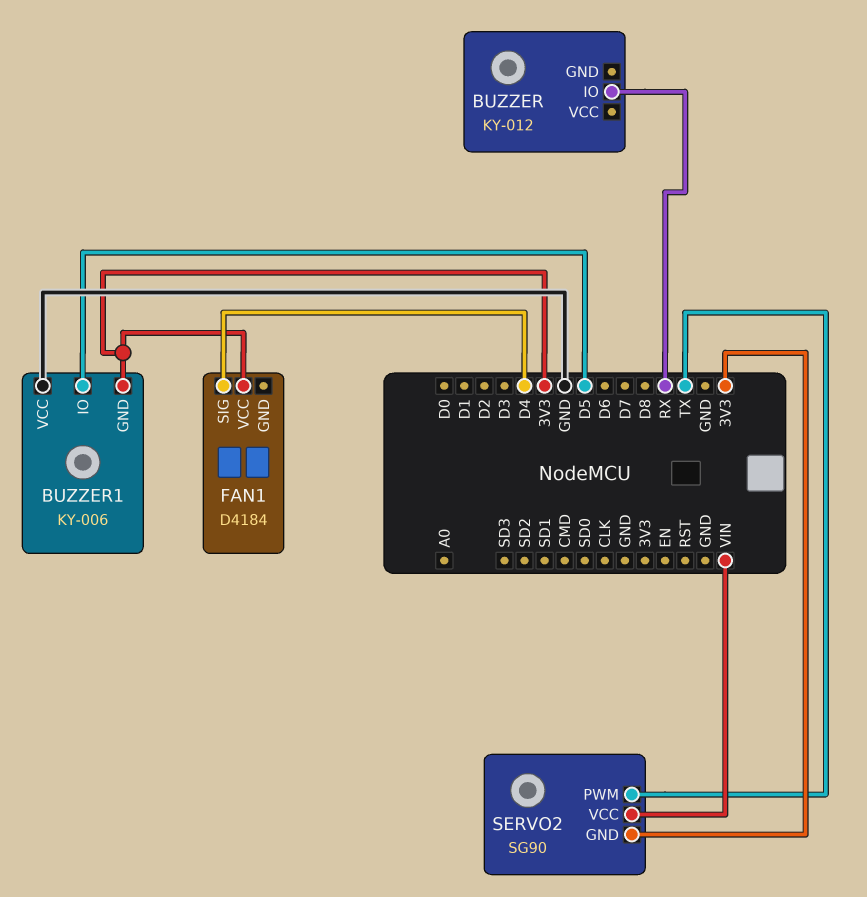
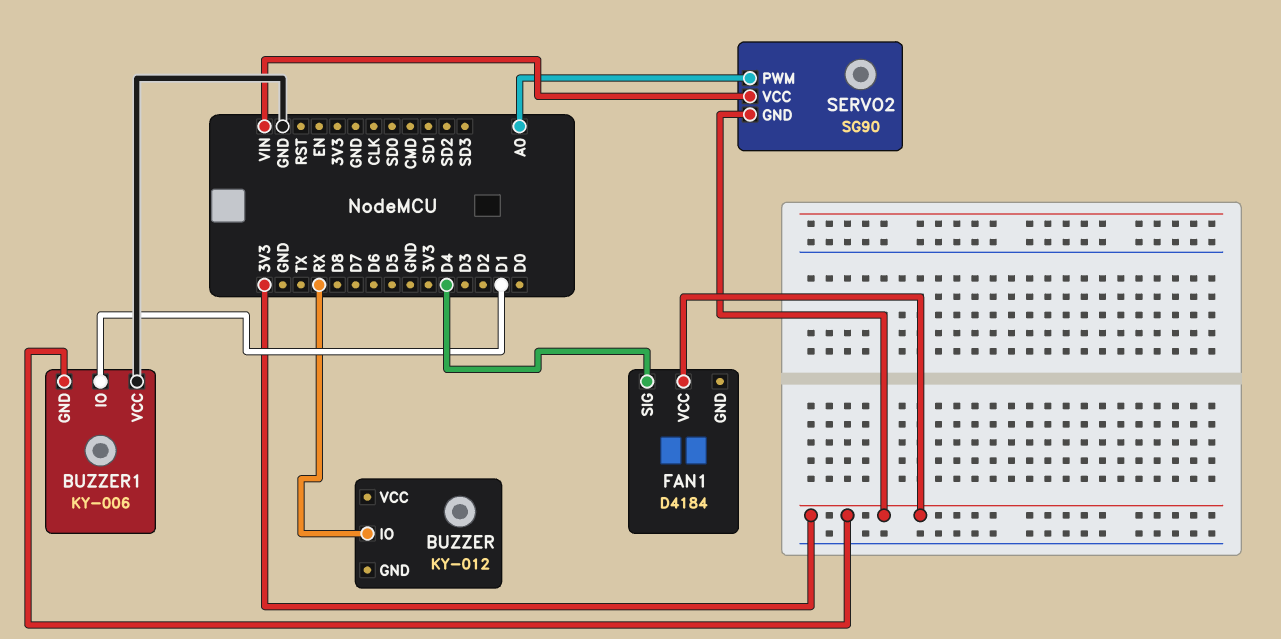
BUZZER1 pin IO: D5 -> D1
SERVO2 pin PWM: TX -> A0

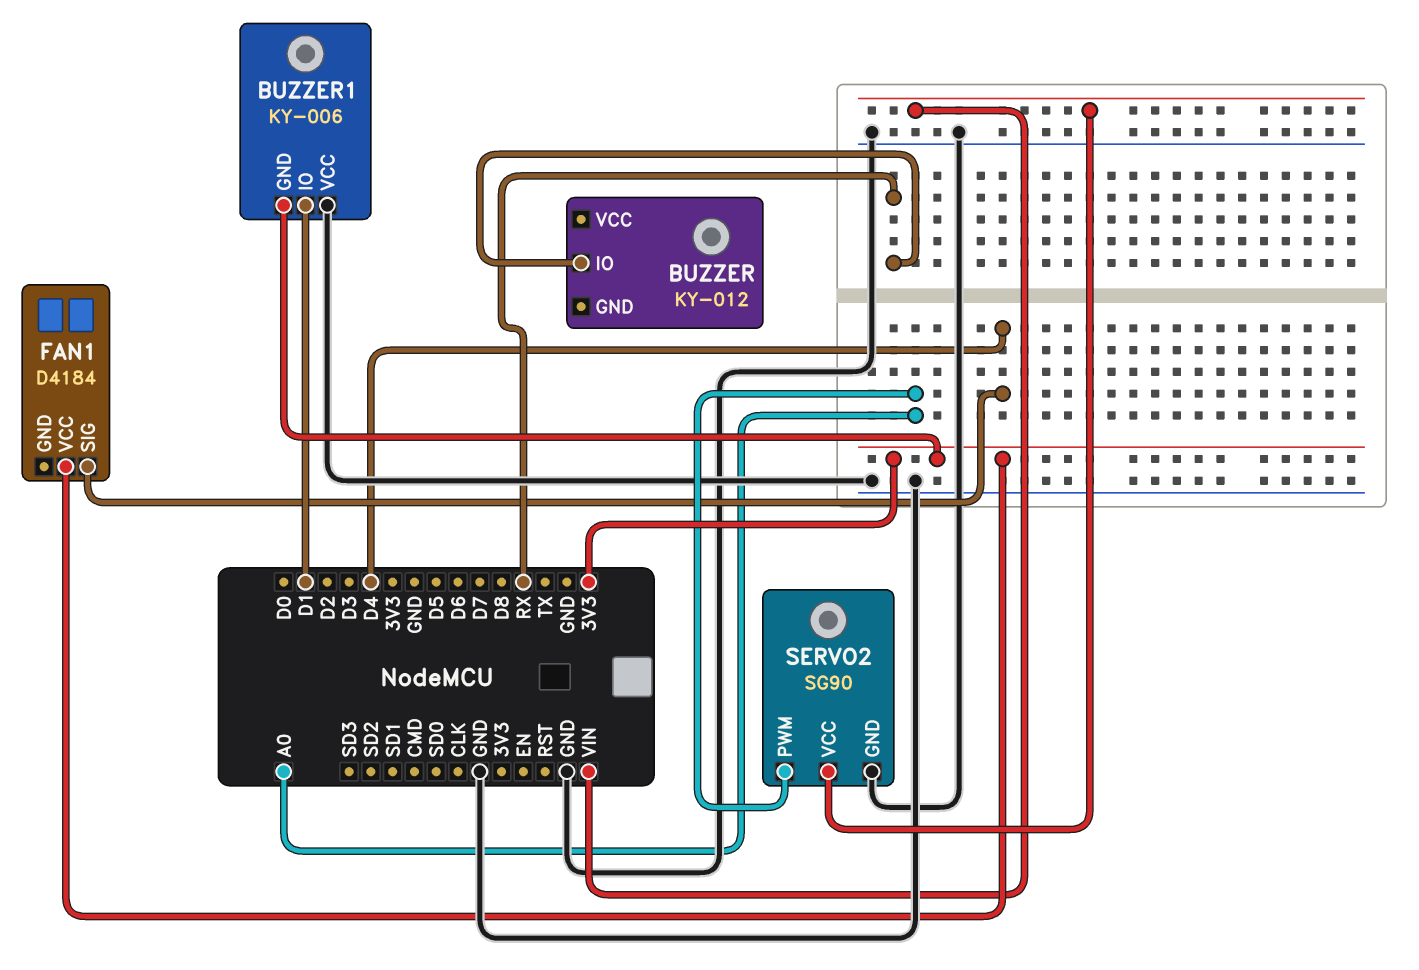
SERVO2 pin GND: 3V3 -> GND

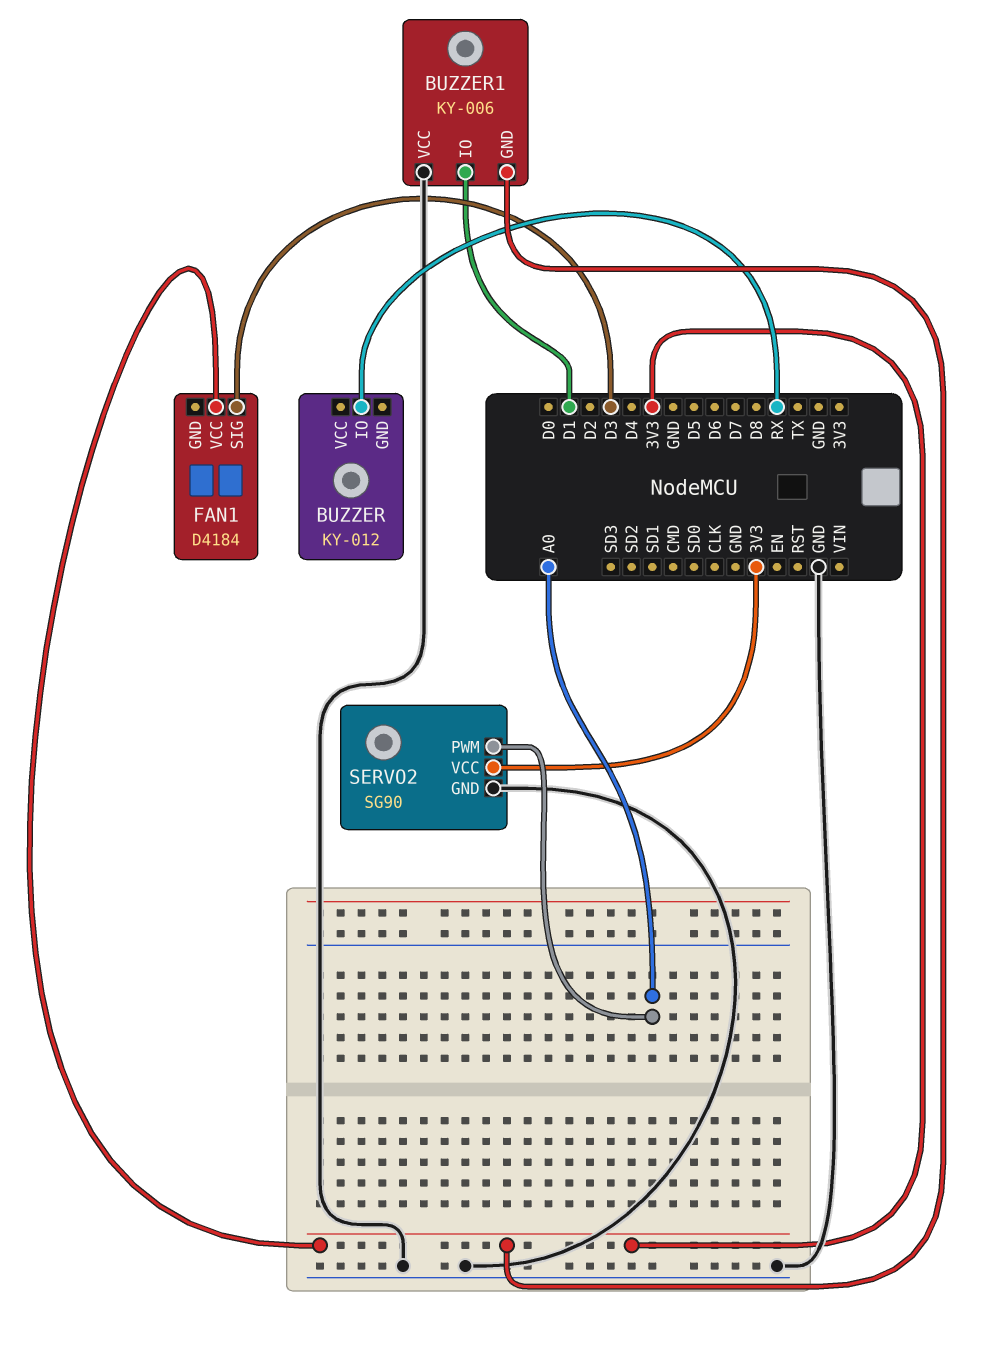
FAN1 pin SIG: D4 -> D3
SERVO2 pin VCC: VIN -> 3V3

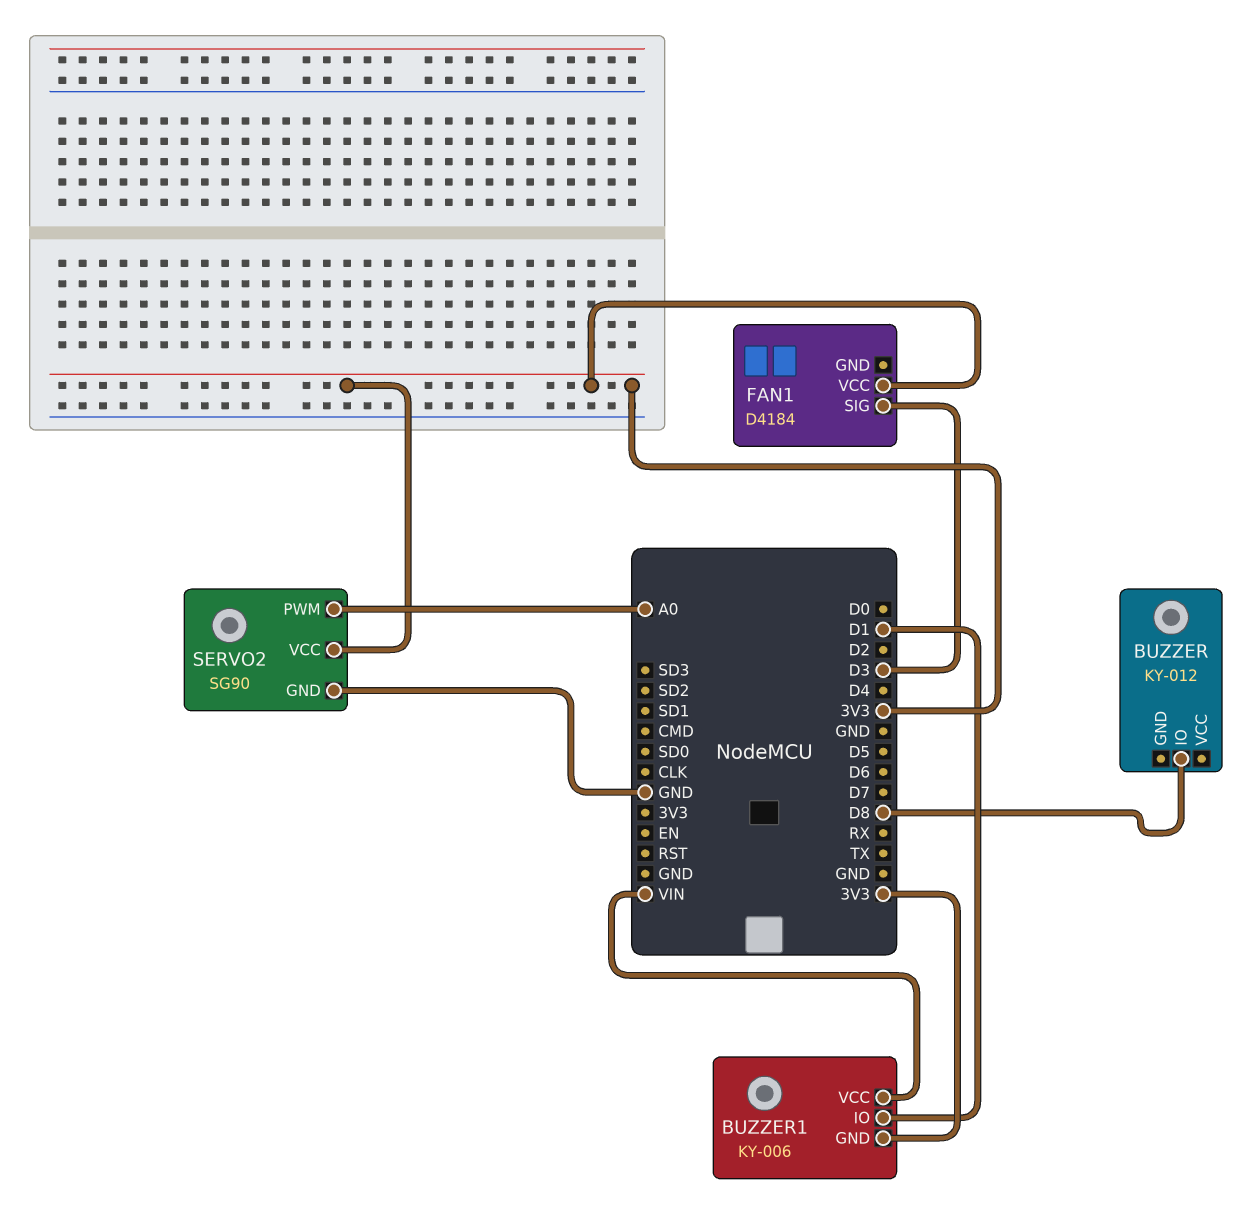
BUZZER pin IO: RX -> D8
BUZZER1 pin VCC: GND -> VIN

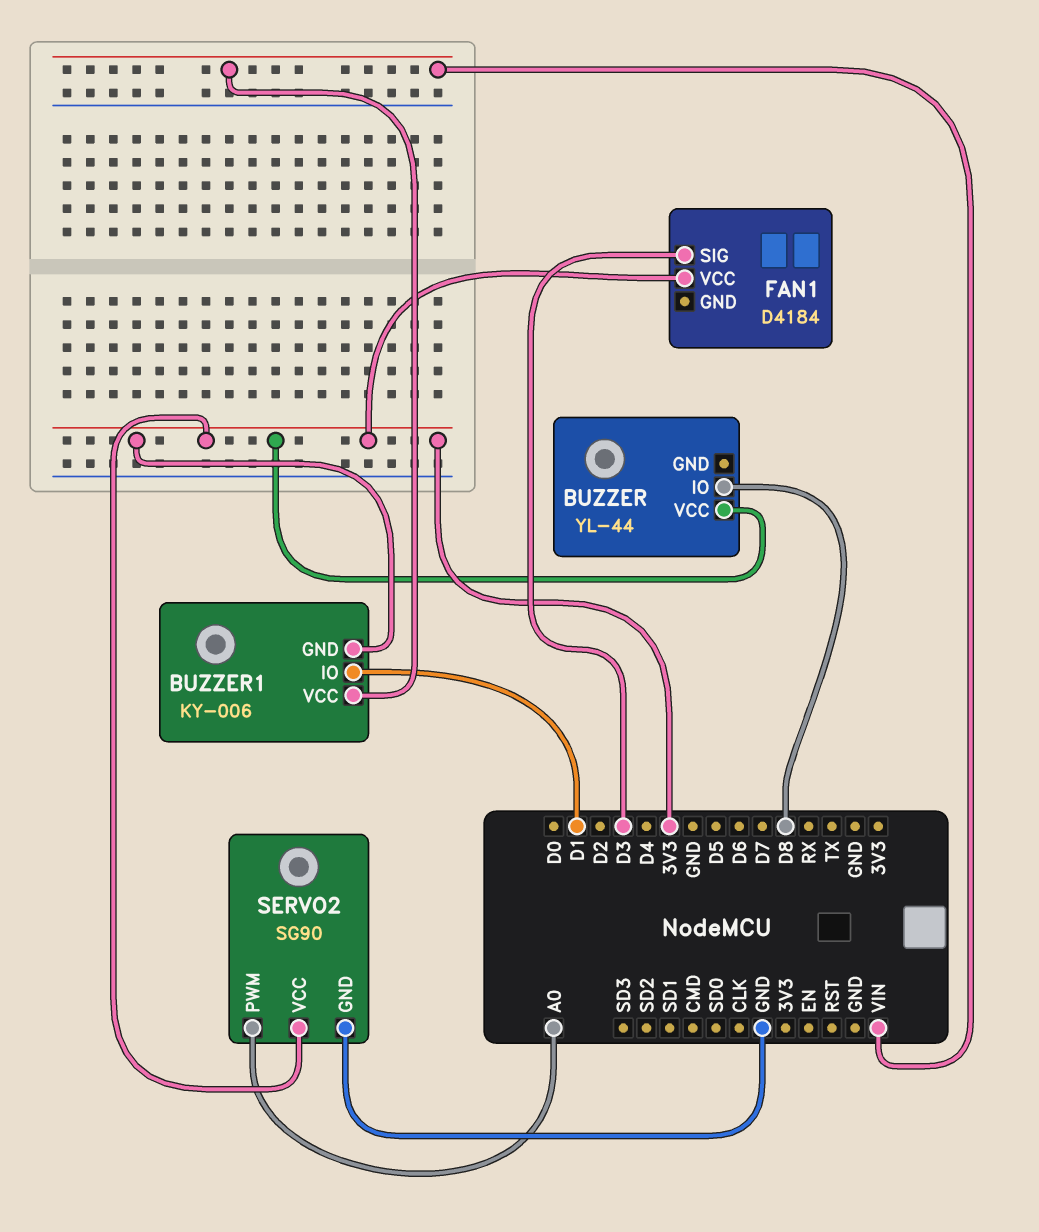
BUZZER: KY-012 -> YL-44
BUZZER pin VCC: none -> 3V3

